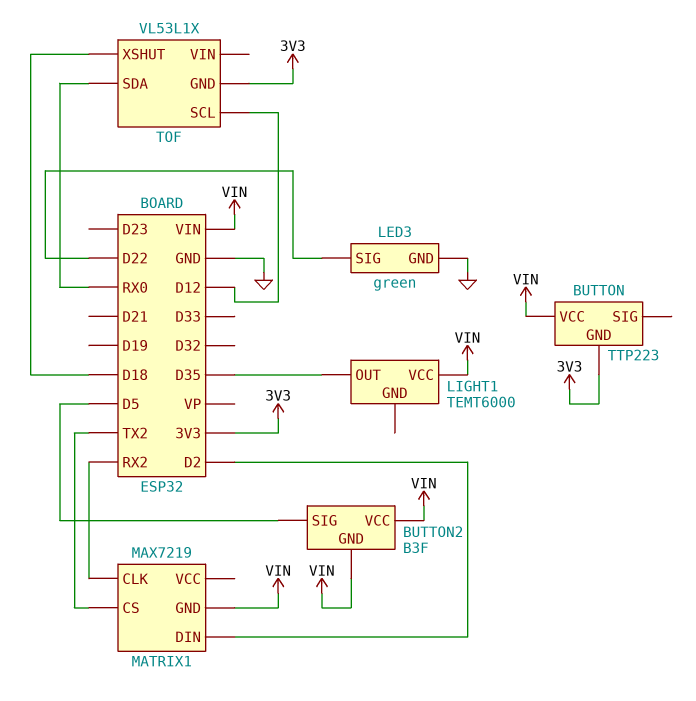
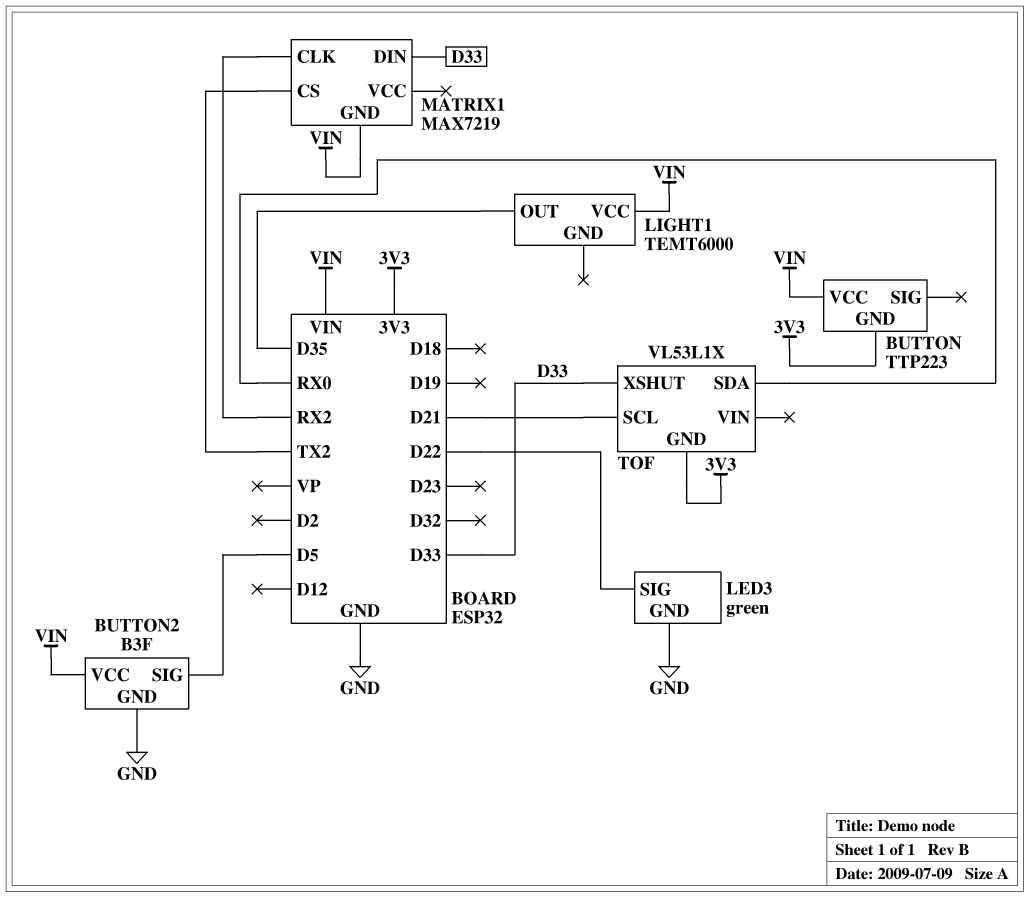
BUTTON2 pin GND: VIN -> GND
MATRIX1 pin DIN: D2 -> D33
TOF pin SCL: D12 -> D21
TOF pin XSHUT: D18 -> D33

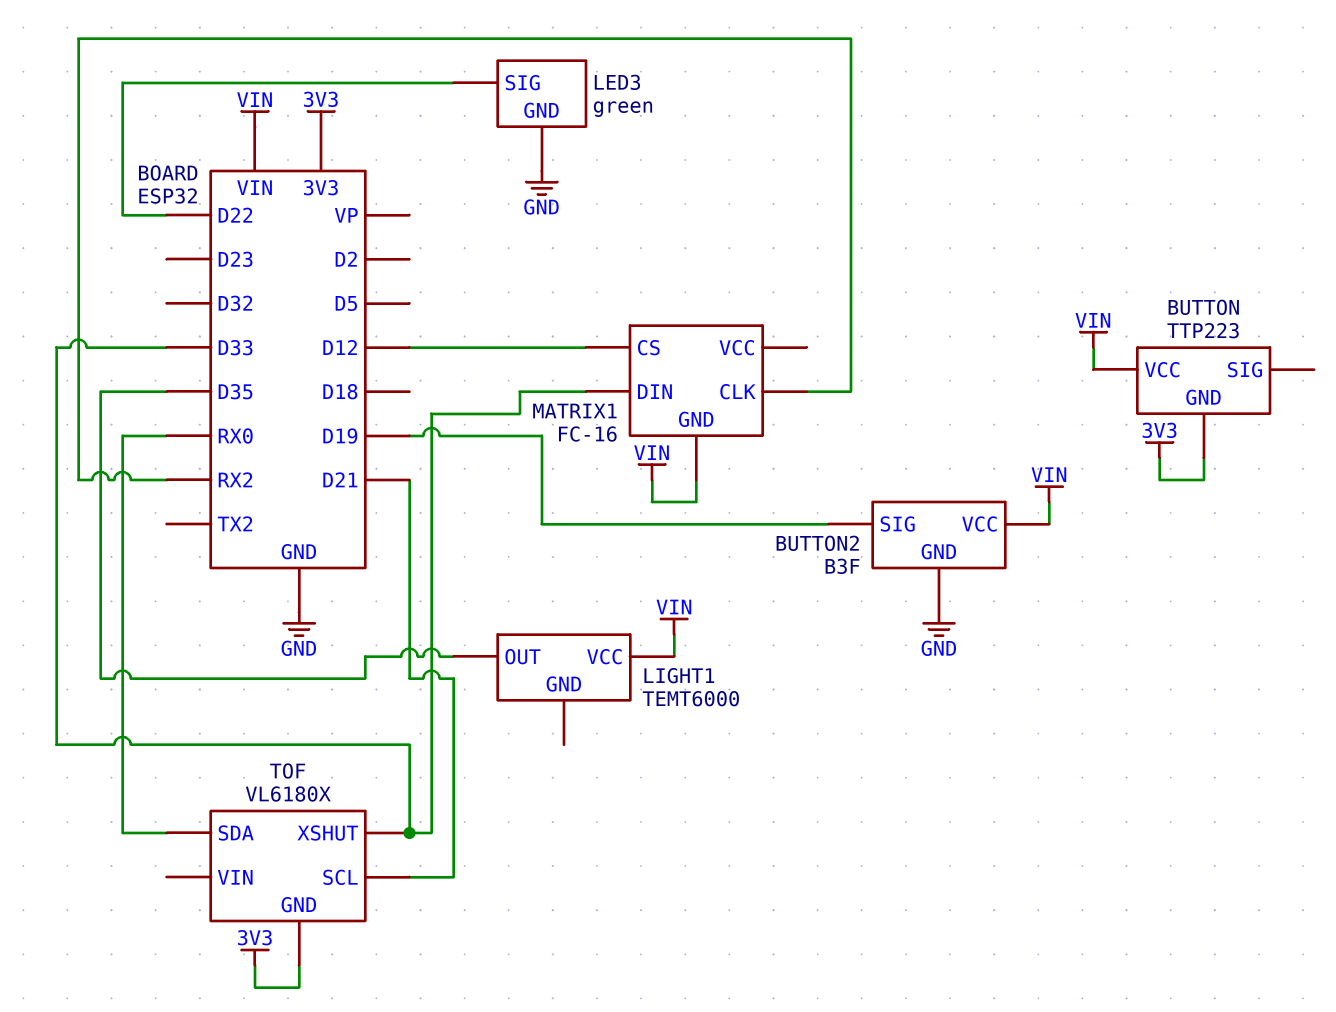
BUTTON2 pin SIG: D5 -> D19
MATRIX1: MAX7219 -> FC-16
MATRIX1 pin CS: TX2 -> D12
TOF: VL53L1X -> VL6180X

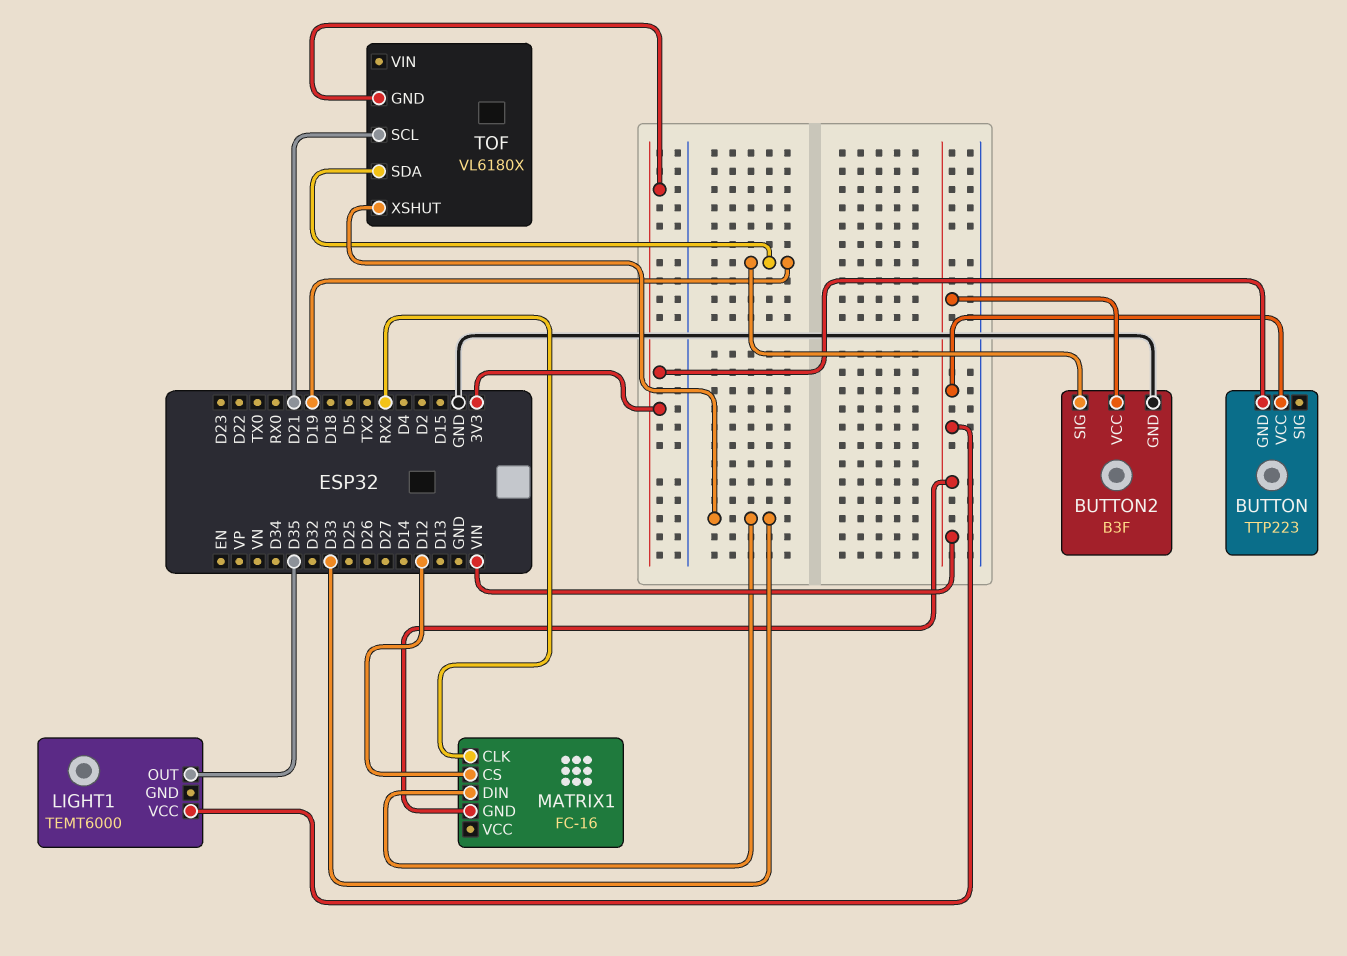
LED3: green -> none
LED3 pin GND: GND -> none
LED3 pin SIG: D22 -> none
TOF pin SDA: RX0 -> D19

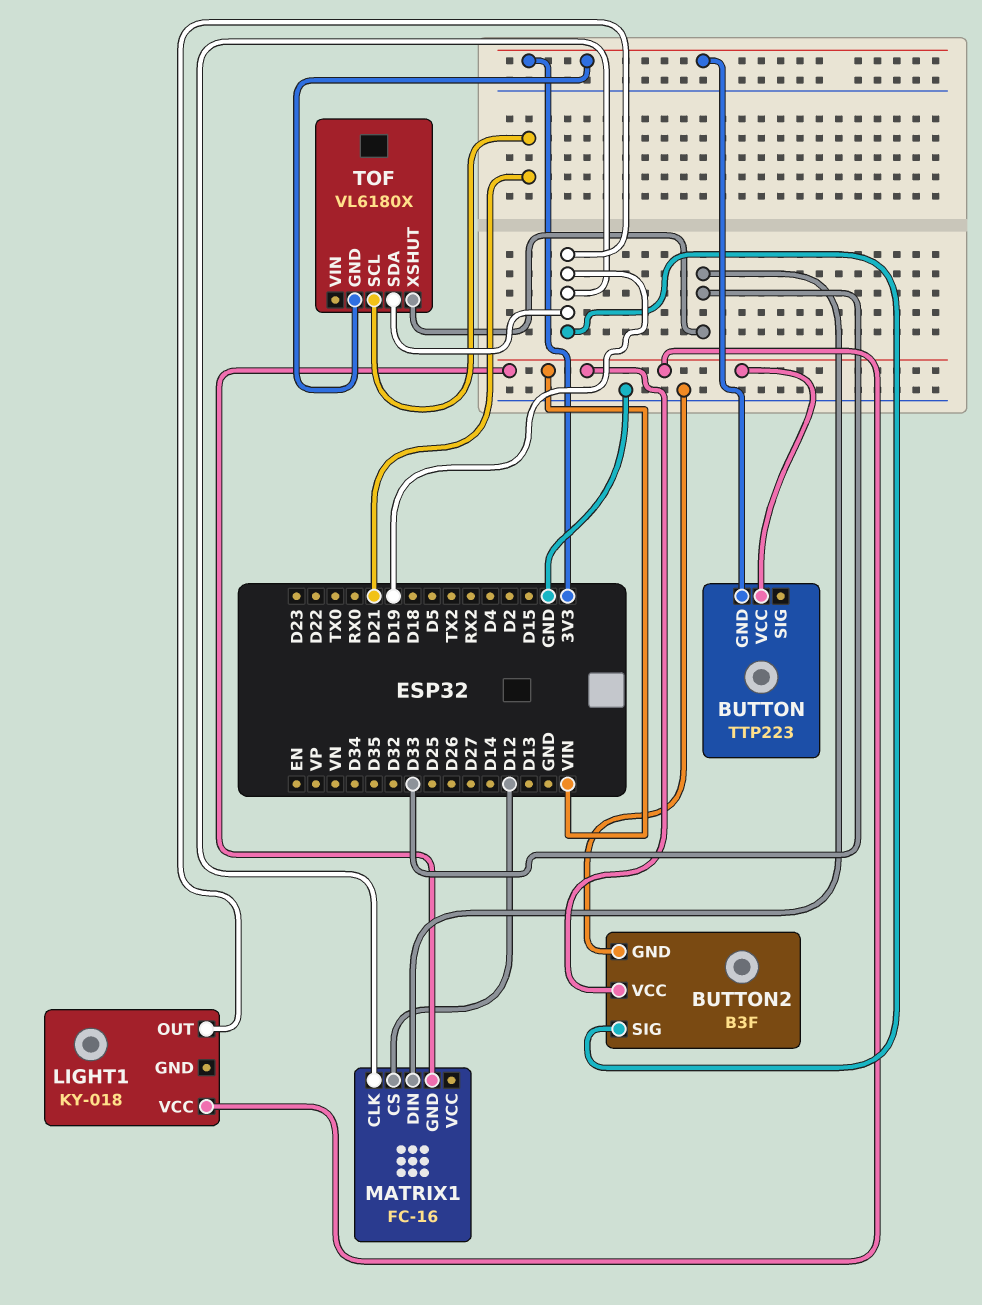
LIGHT1: TEMT6000 -> KY-018
LIGHT1 pin OUT: D35 -> D19
MATRIX1 pin CLK: RX2 -> D19

